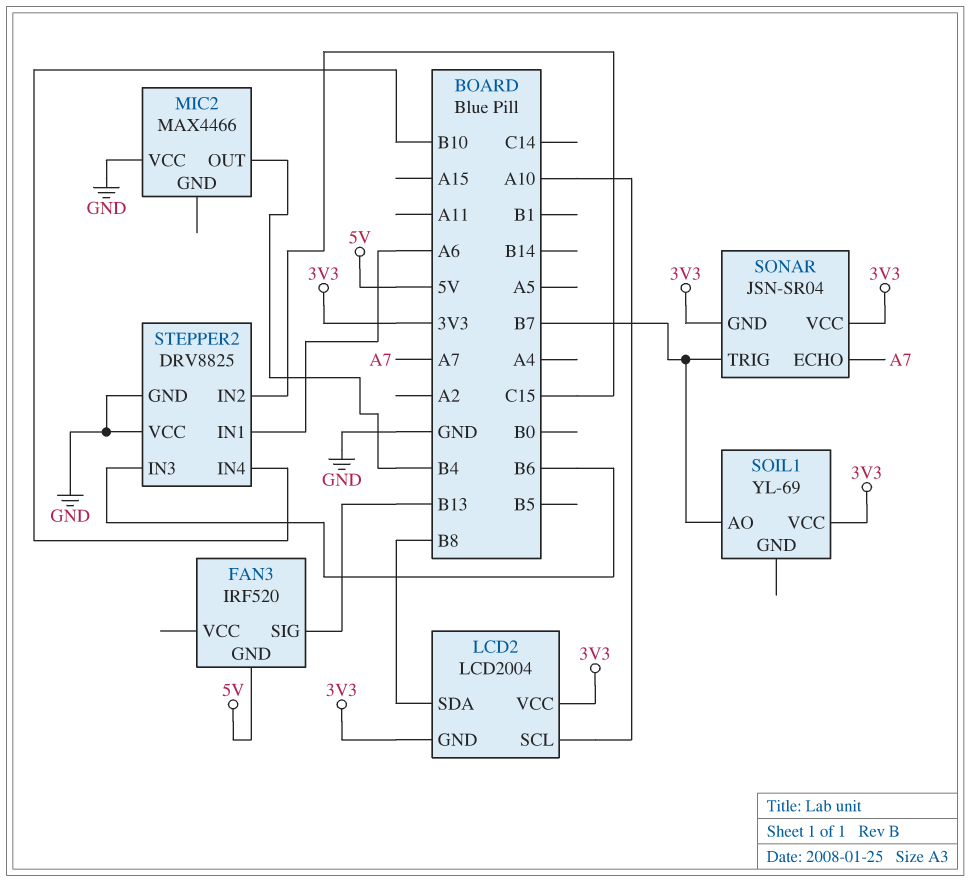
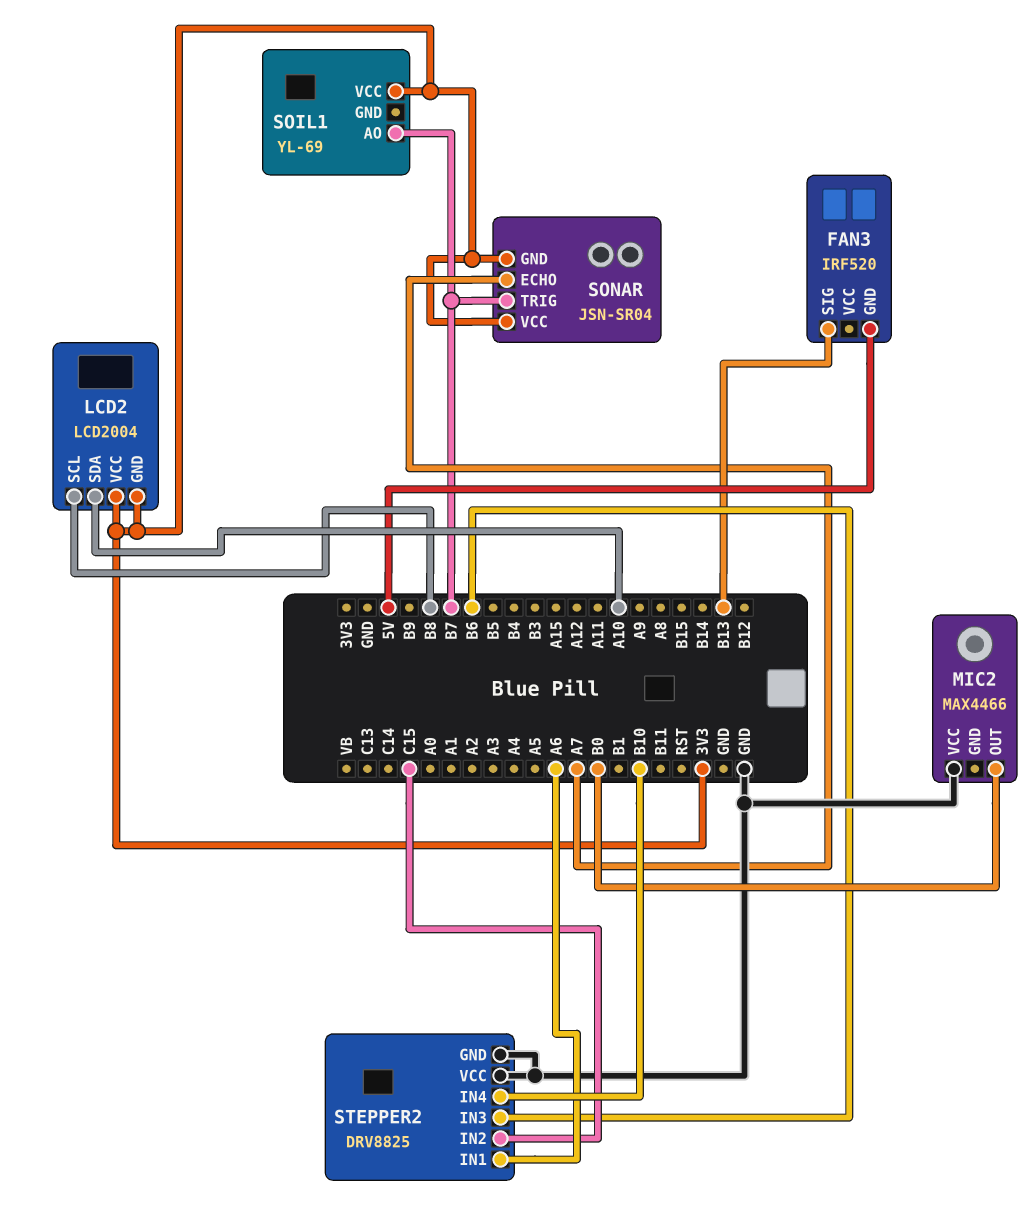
LCD2 pin SCL: A10 -> B8
LCD2 pin SDA: B8 -> A10
MIC2 pin OUT: B4 -> B0

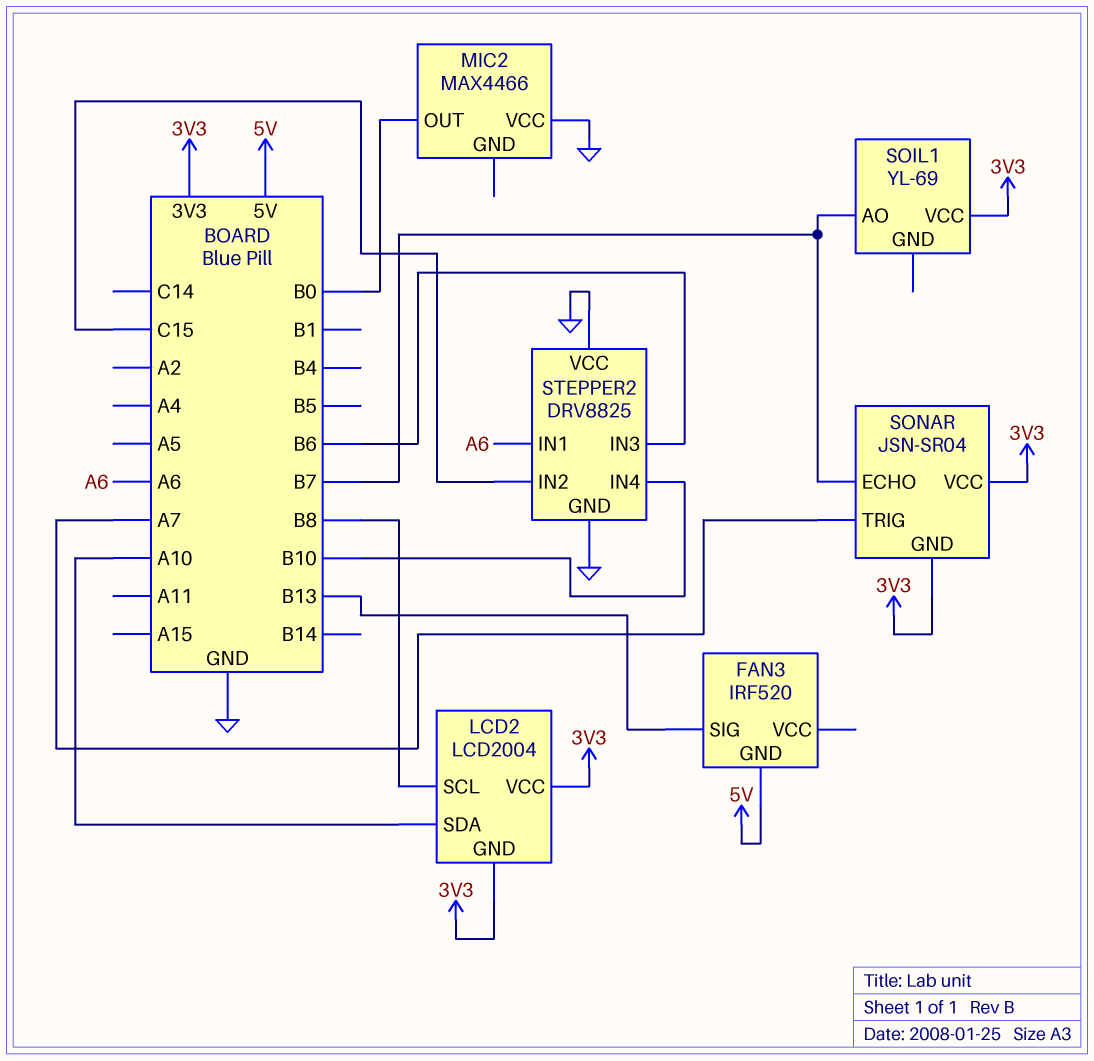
SONAR pin ECHO: A7 -> B7
SONAR pin TRIG: B7 -> A7

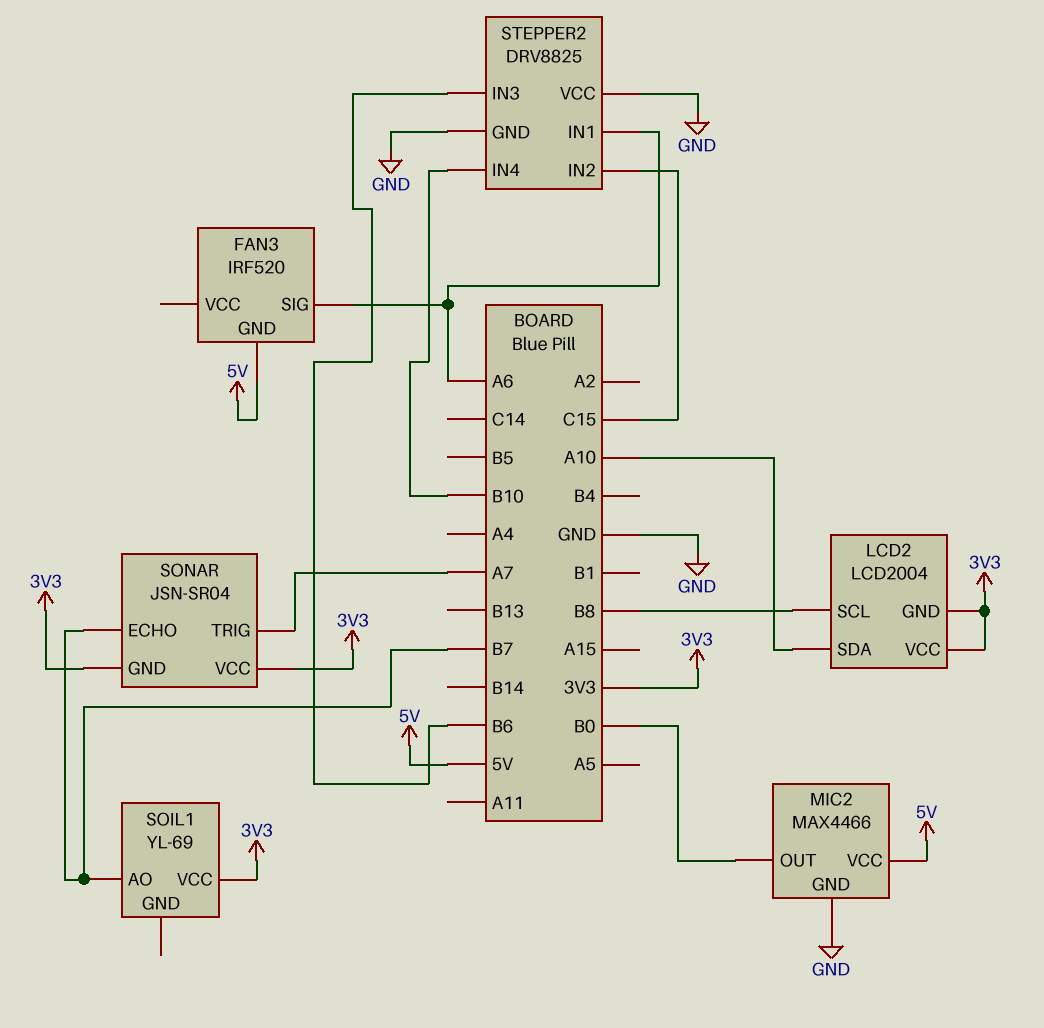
FAN3 pin SIG: B13 -> A6
MIC2 pin GND: none -> GND
MIC2 pin VCC: GND -> 5V

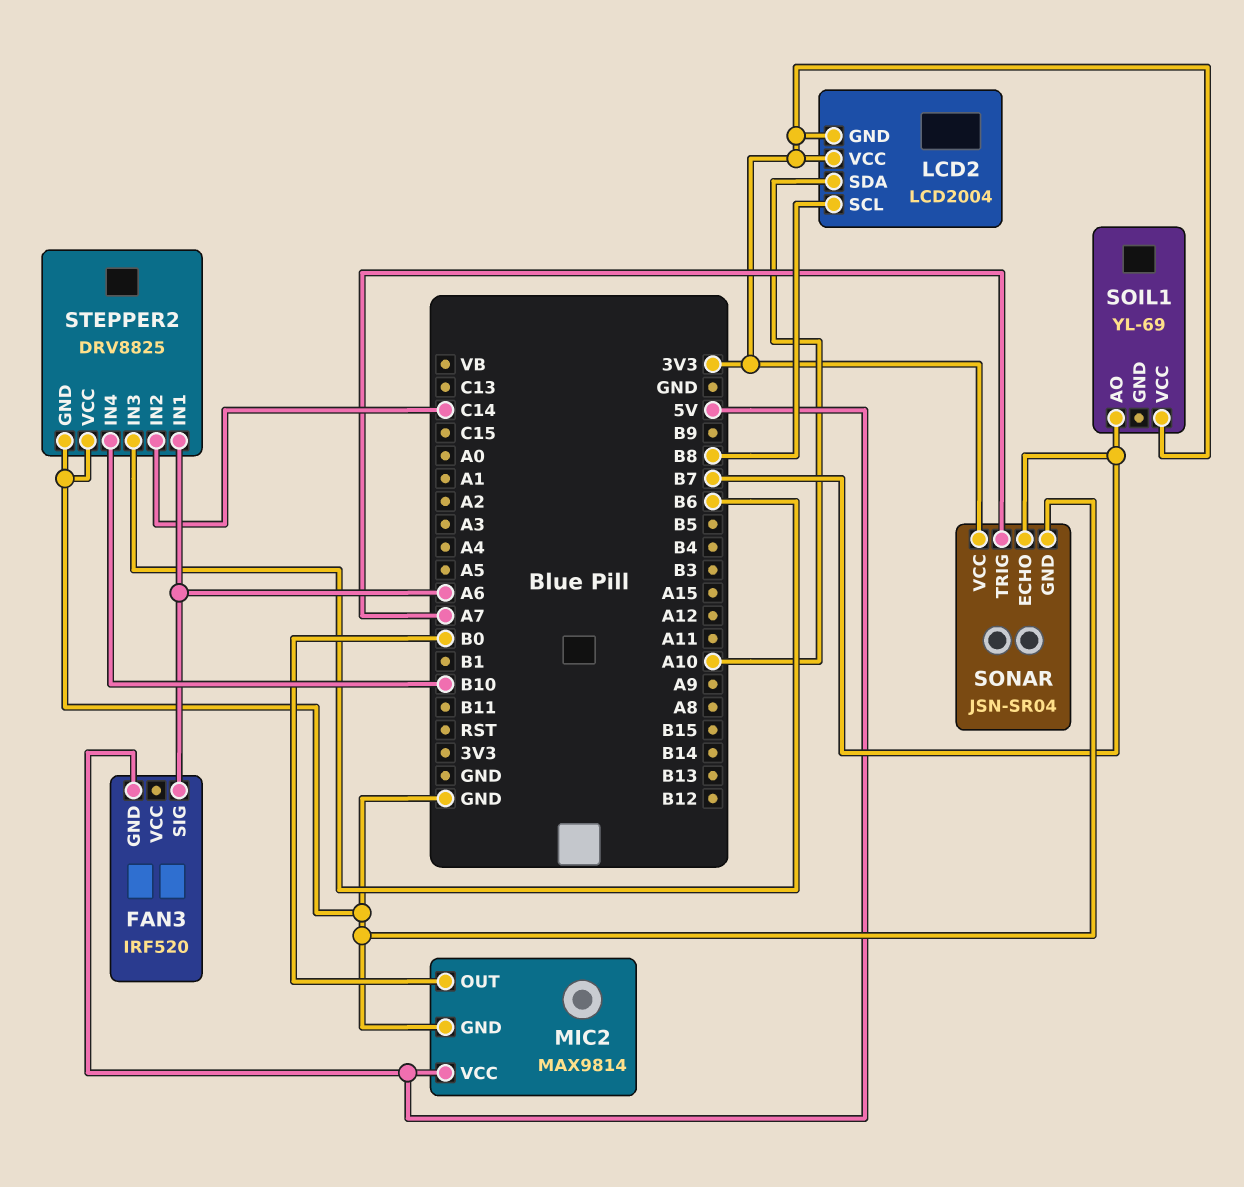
MIC2: MAX4466 -> MAX9814
SONAR pin GND: 3V3 -> GND
STEPPER2 pin IN2: C15 -> C14

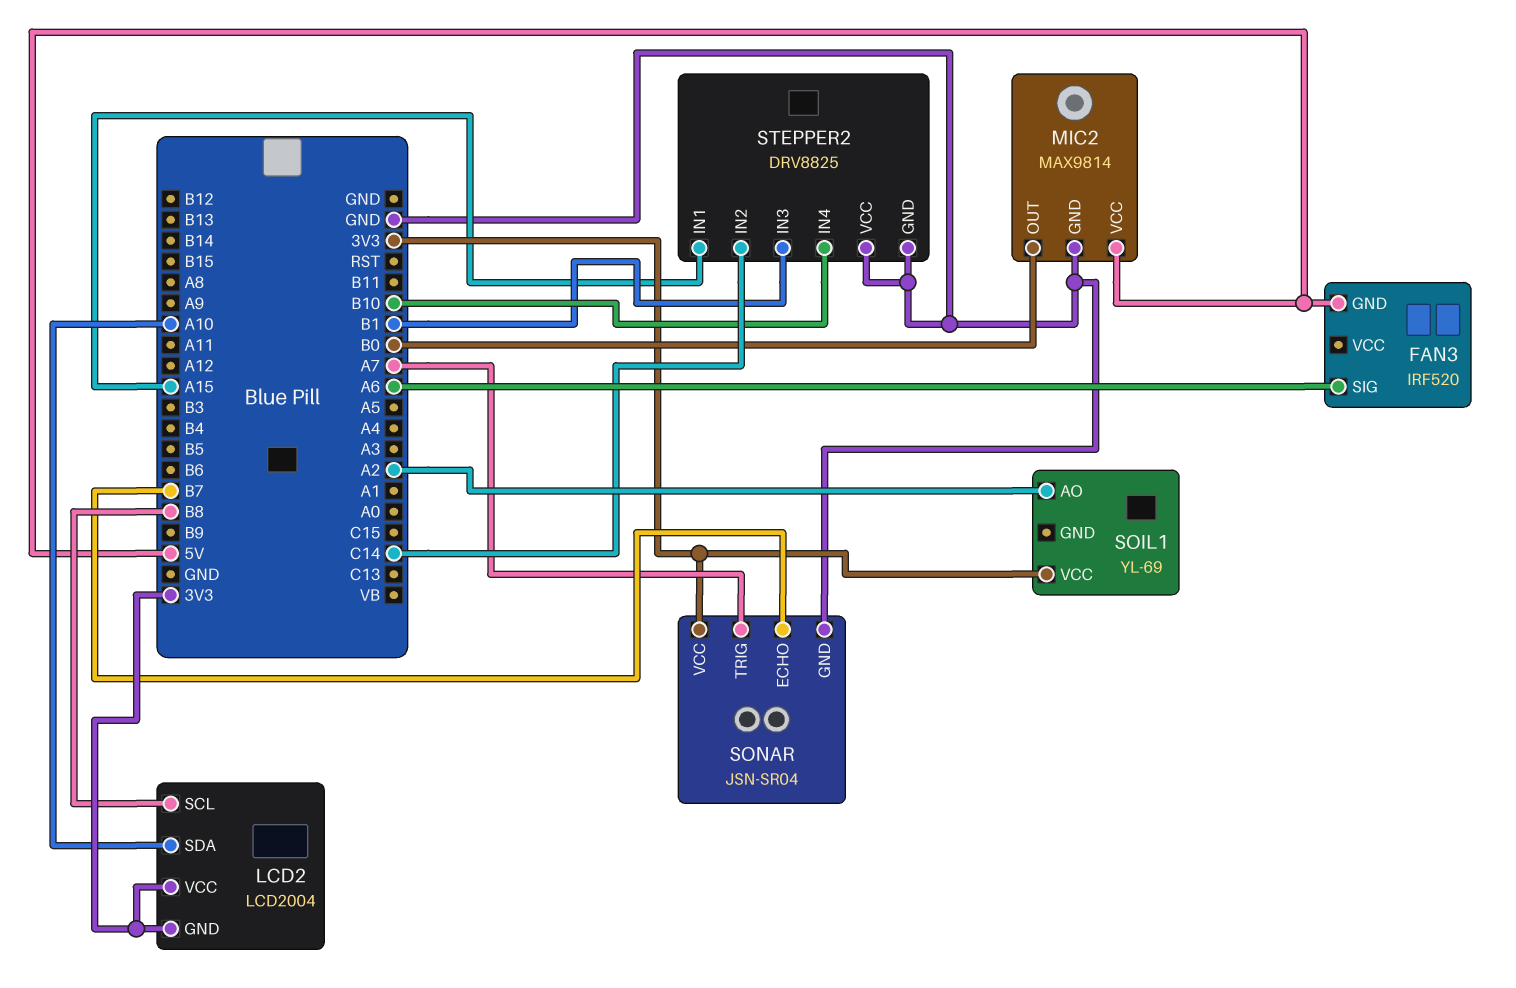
SOIL1 pin AO: B7 -> A2
STEPPER2 pin IN1: A6 -> A15
STEPPER2 pin IN3: B6 -> B1

